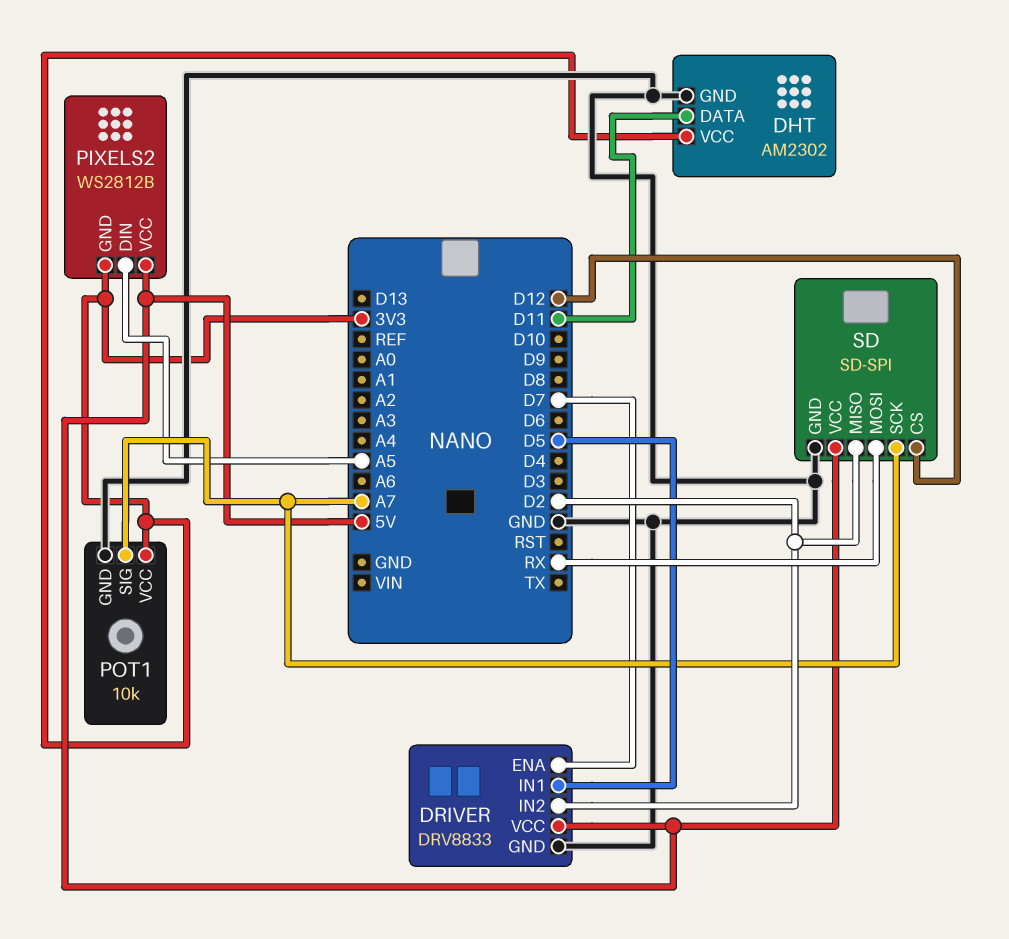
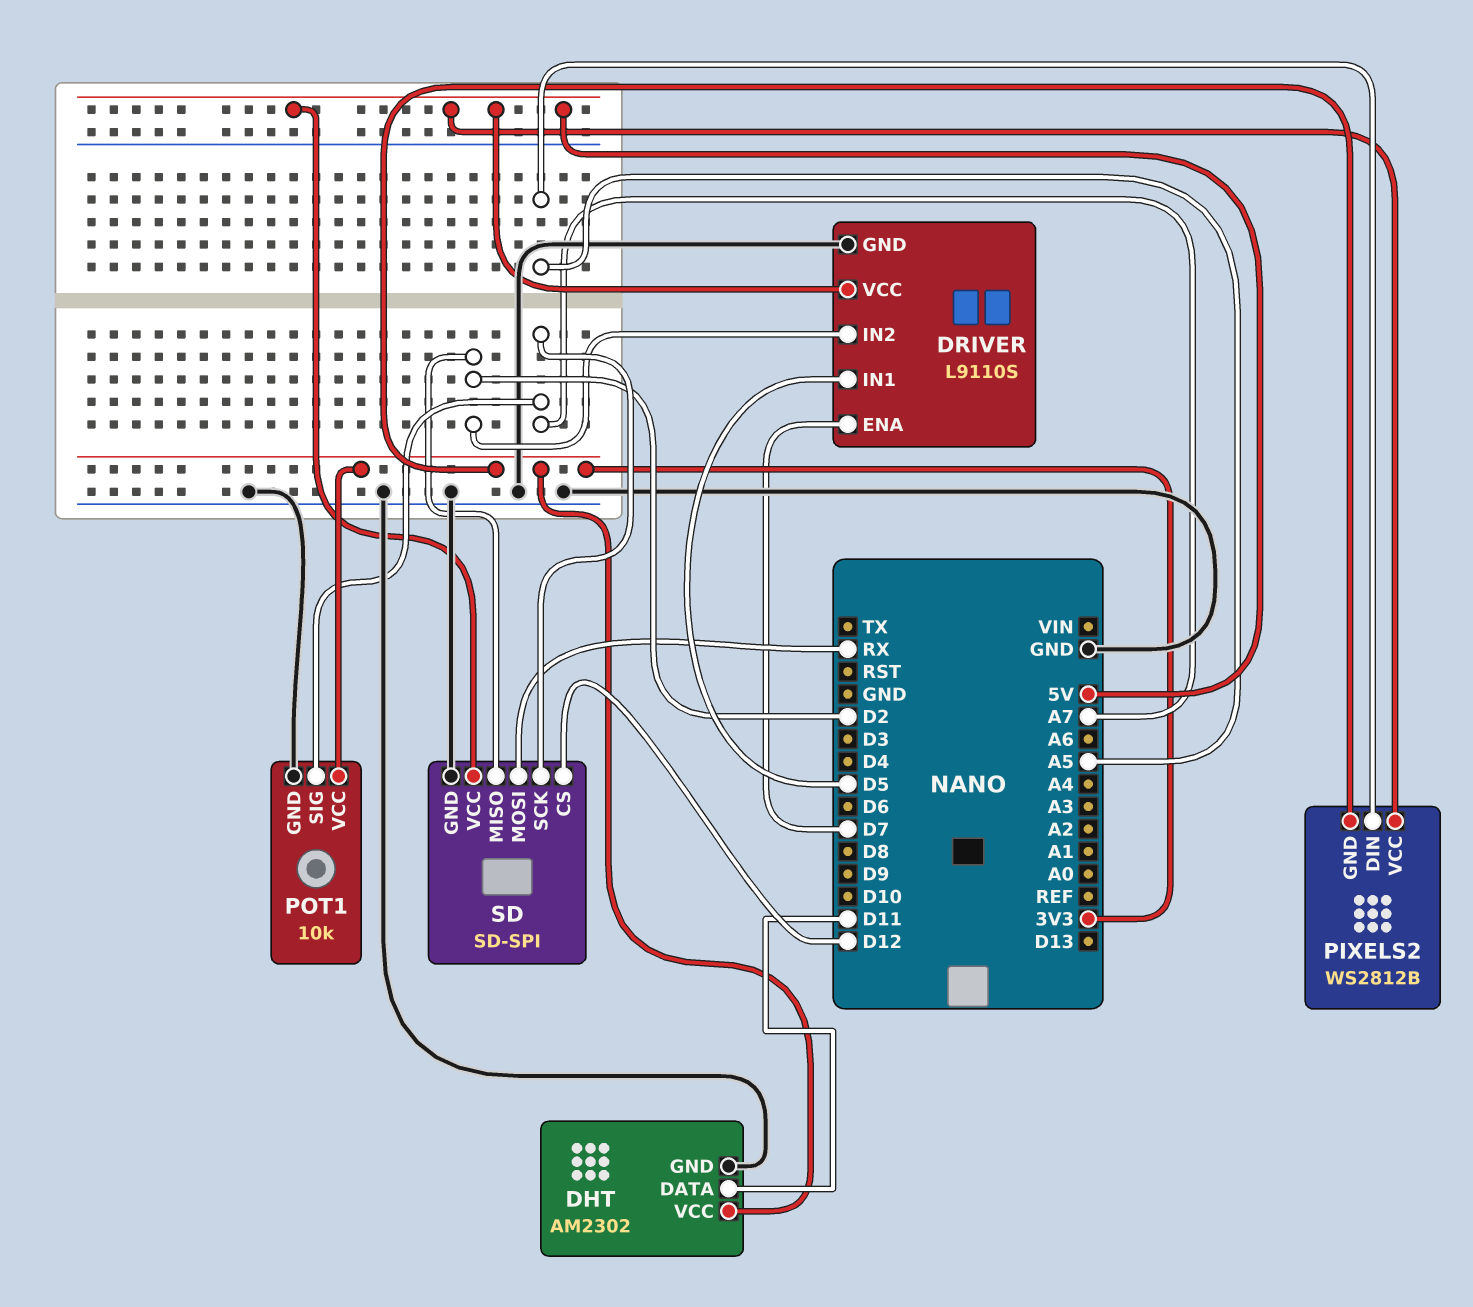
DRIVER: DRV8833 -> L9110S

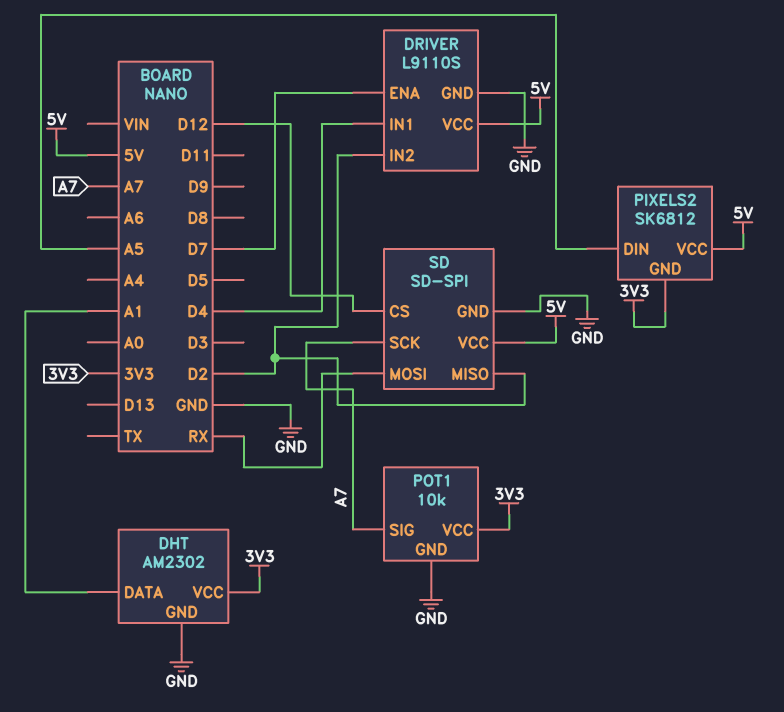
DHT pin DATA: D11 -> A1
DRIVER pin IN1: D5 -> D4
PIXELS2: WS2812B -> SK6812

